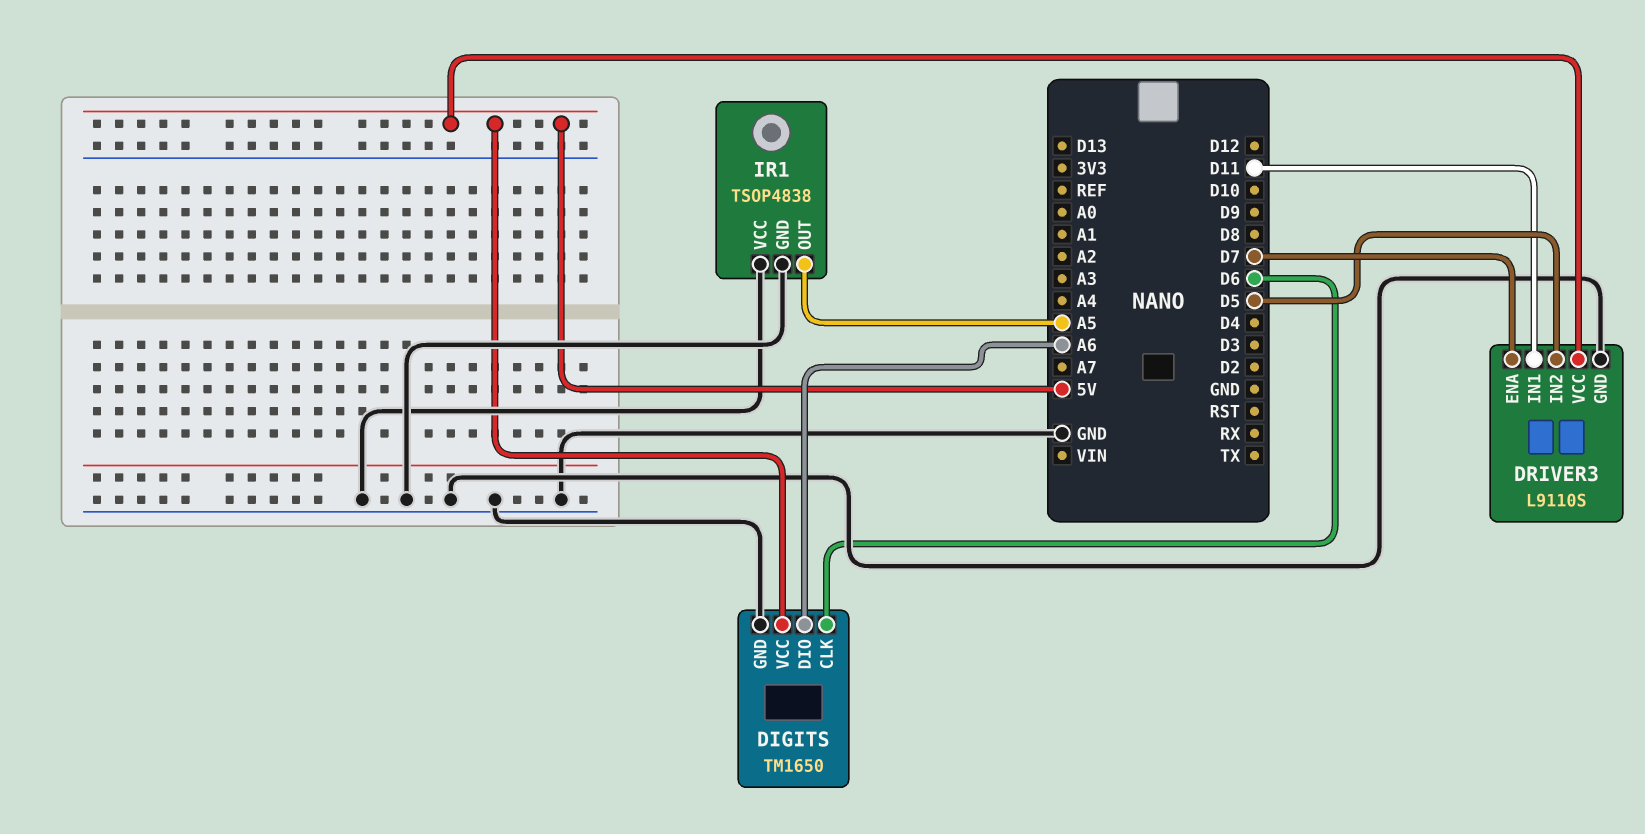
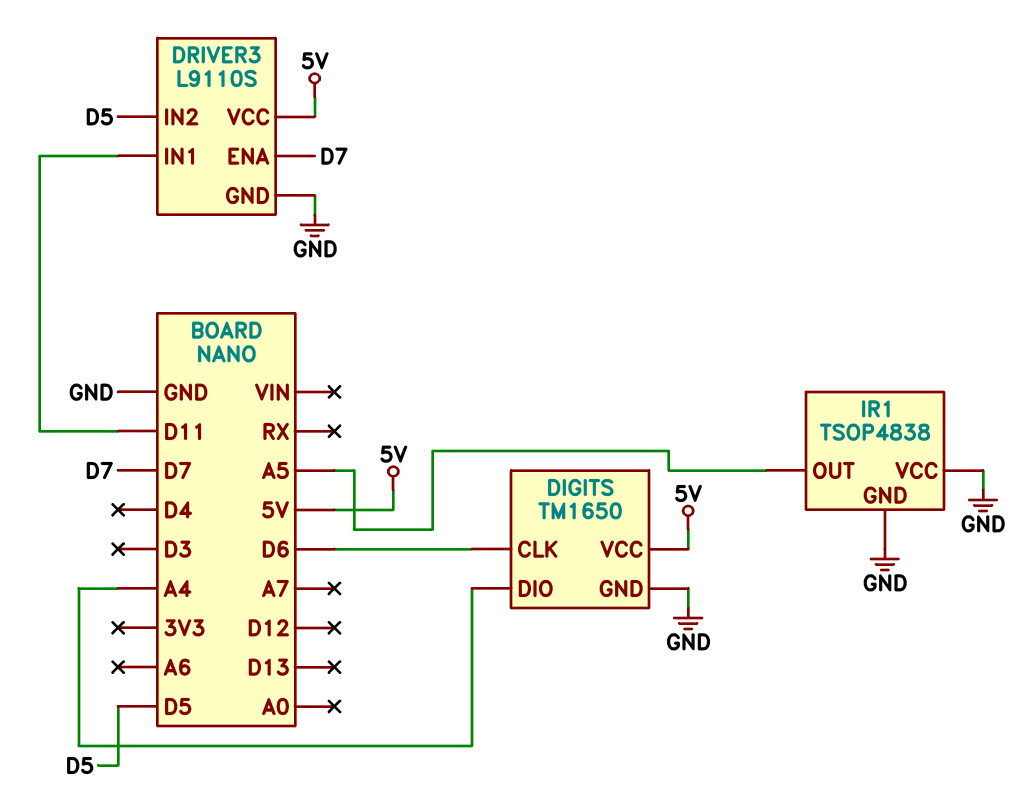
DIGITS pin DIO: A6 -> A4

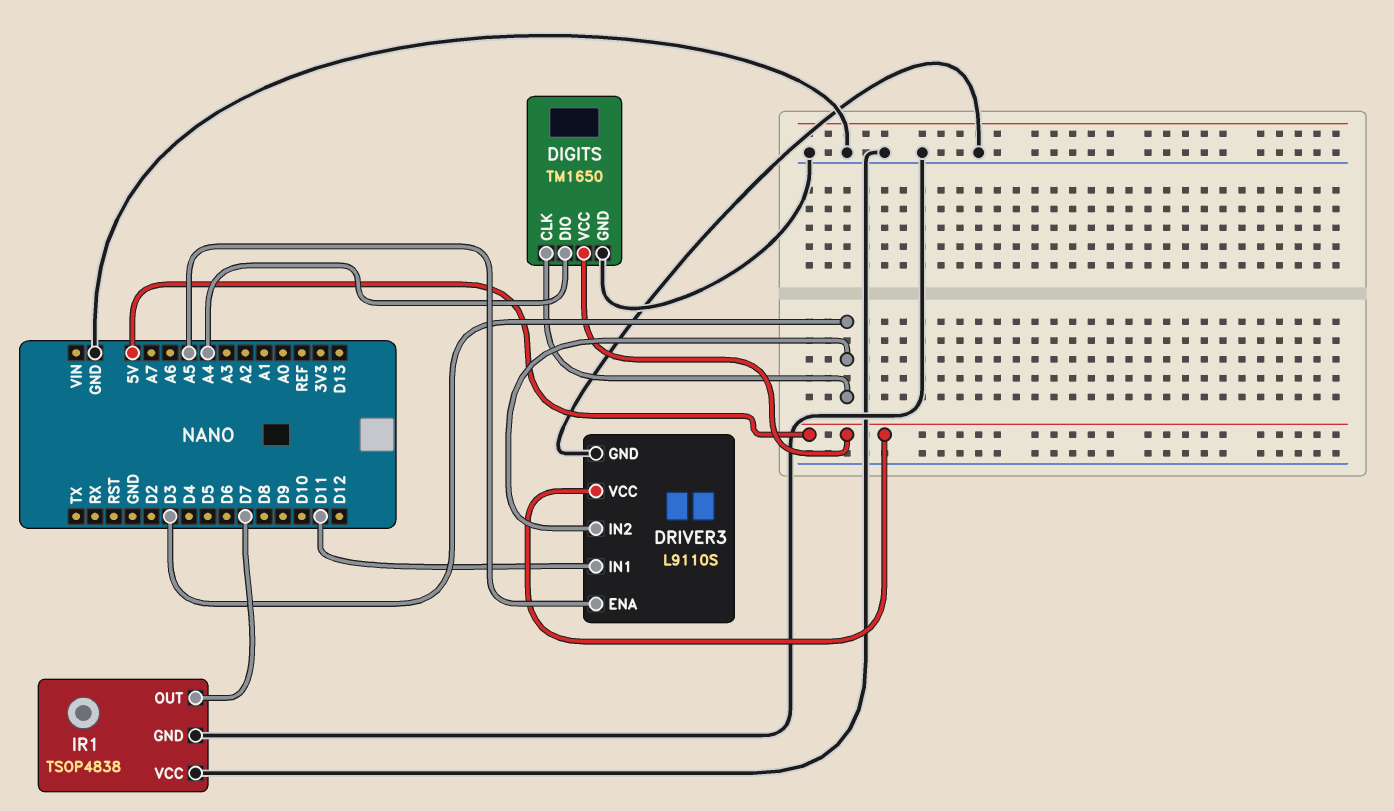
DIGITS pin CLK: D6 -> D3
DRIVER3 pin ENA: D7 -> A5
DRIVER3 pin IN2: D5 -> D3
IR1 pin OUT: A5 -> D7

